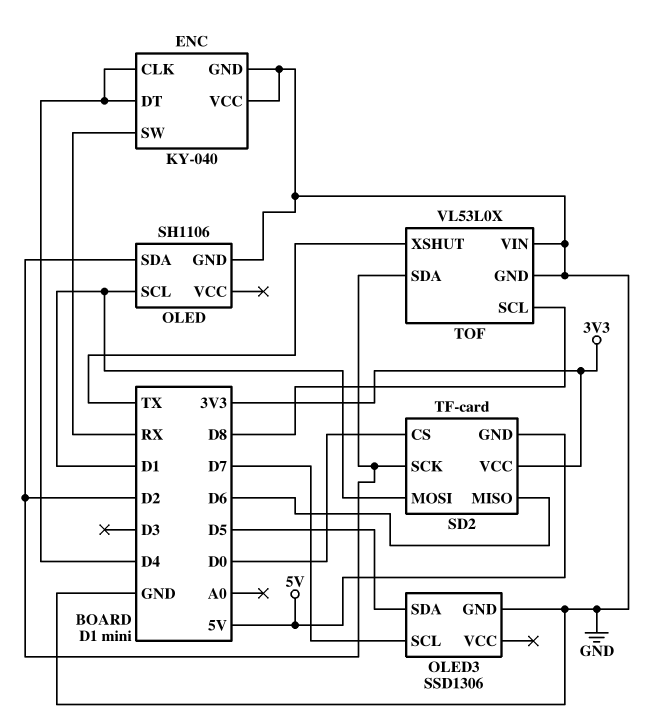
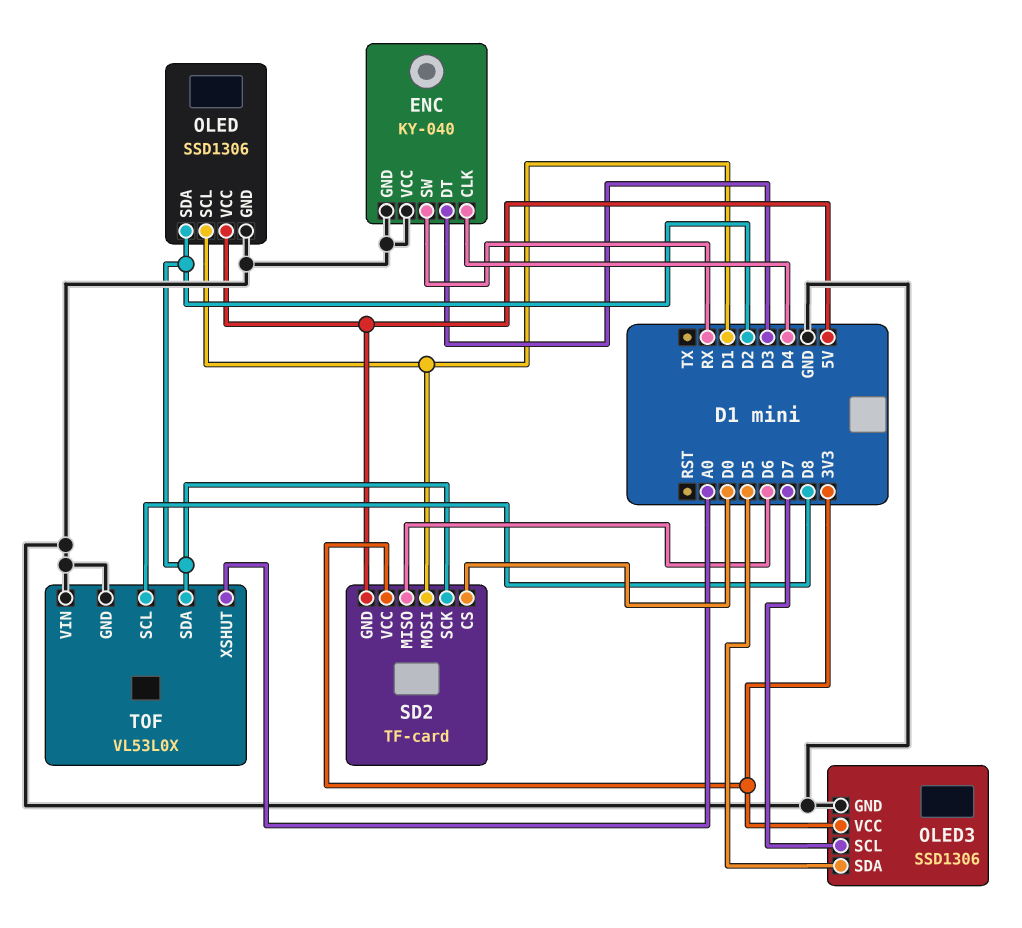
ENC pin DT: D4 -> D3
OLED: SH1106 -> SSD1306
OLED pin VCC: none -> 5V
OLED3 pin VCC: none -> 3V3
TOF pin XSHUT: TX -> A0

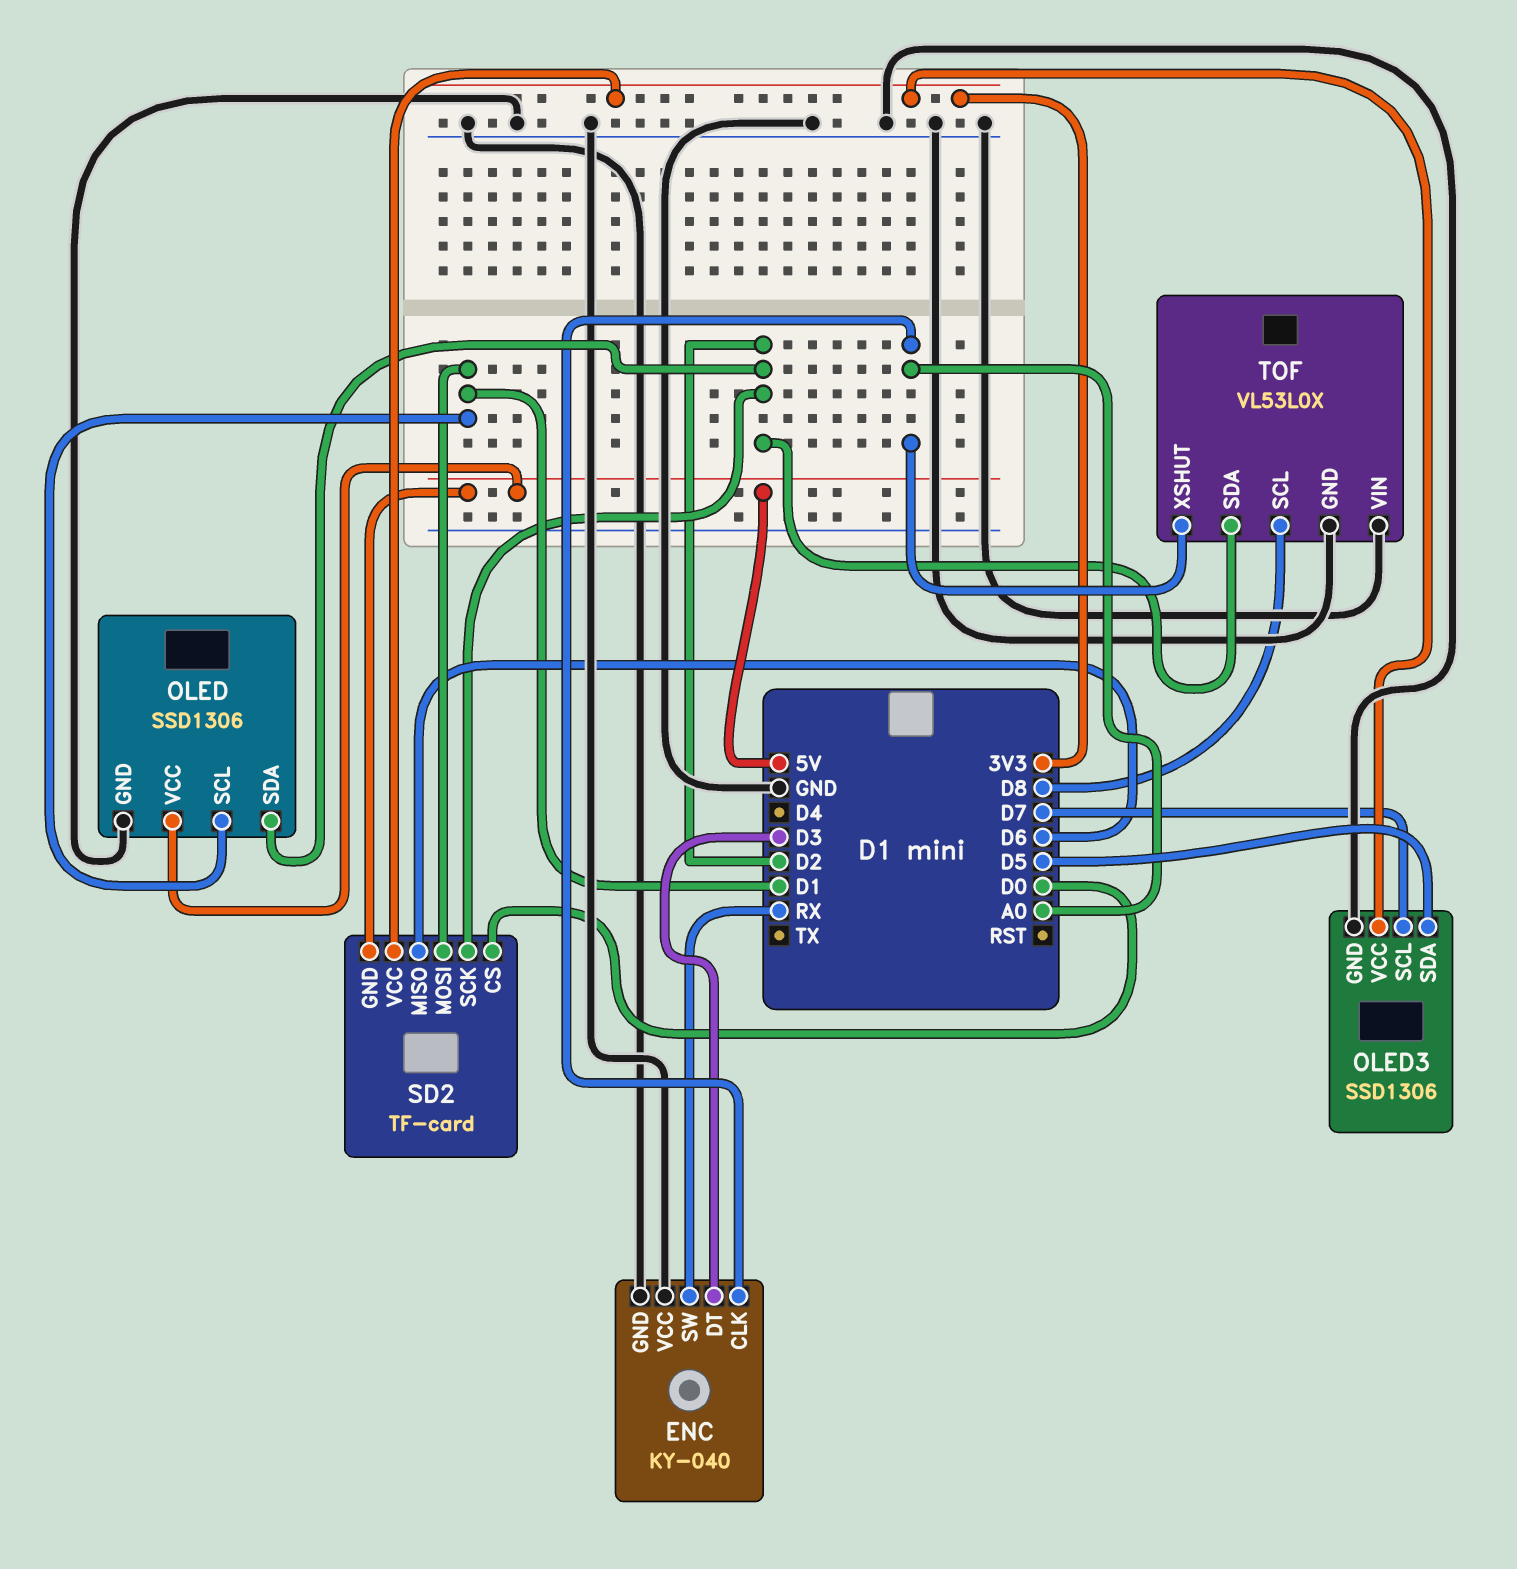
ENC pin CLK: D4 -> A0

